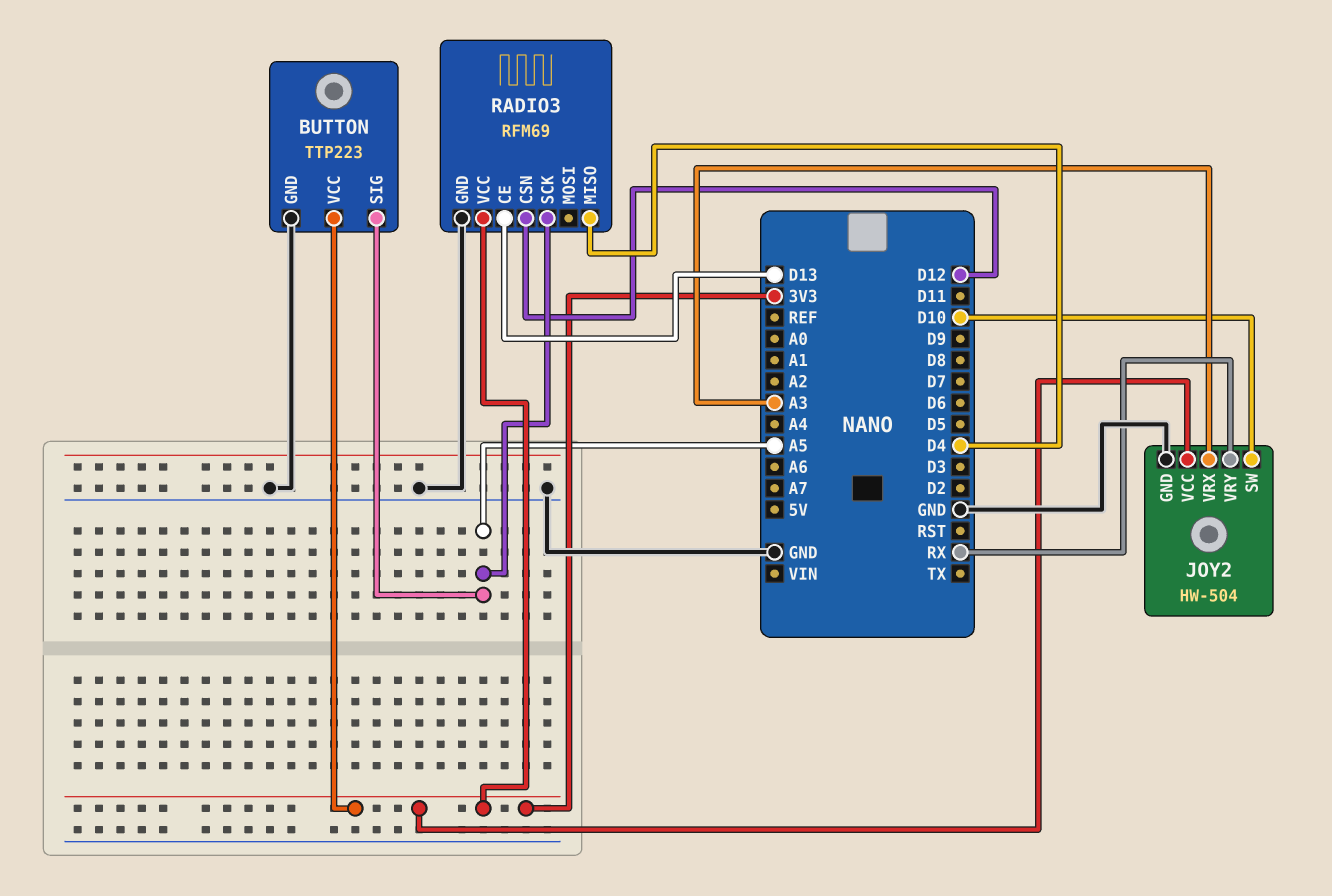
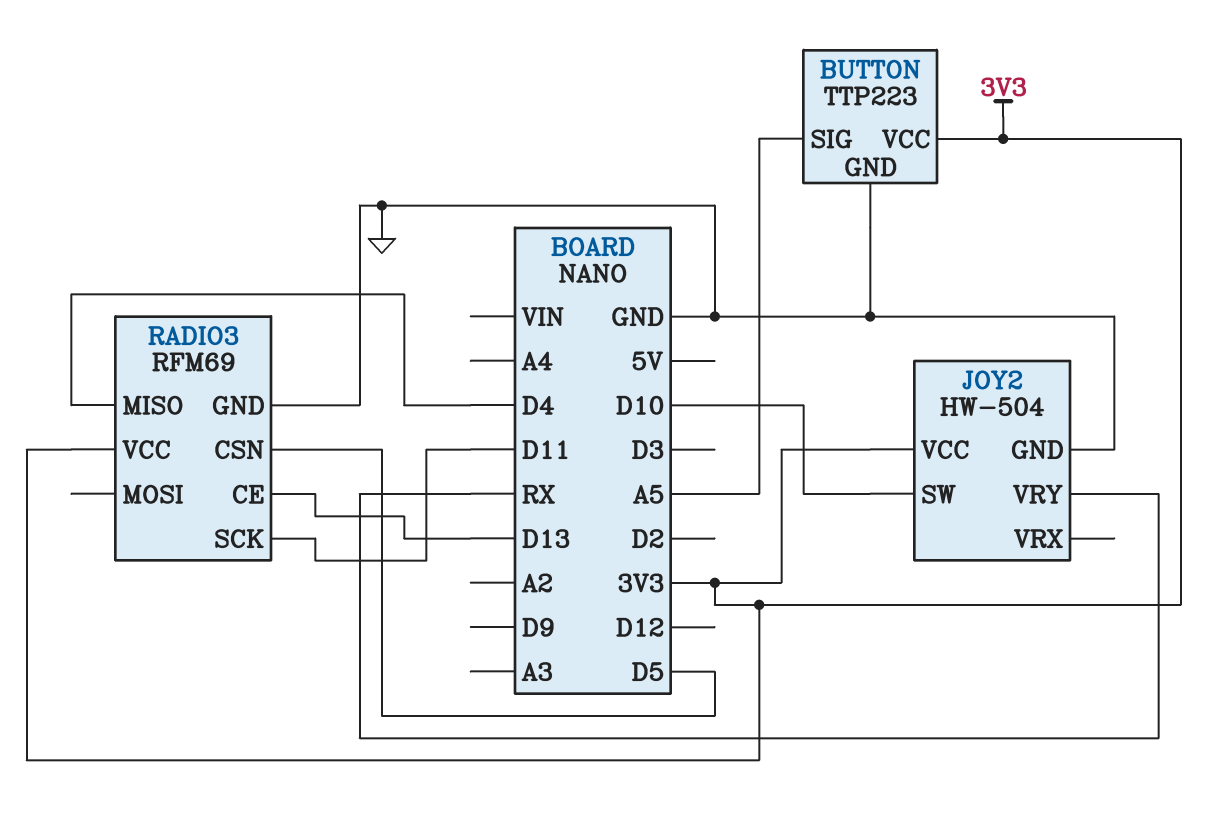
JOY2 pin VRX: A3 -> none
RADIO3 pin CSN: D12 -> D5
RADIO3 pin SCK: A5 -> D11

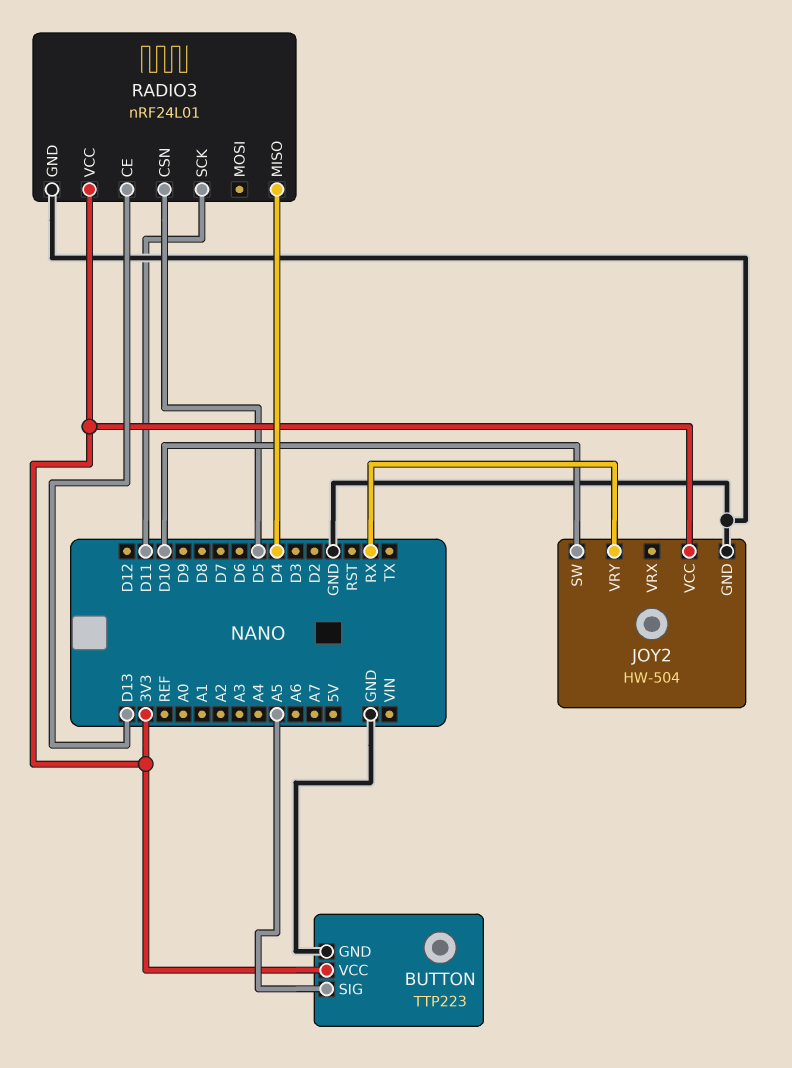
RADIO3: RFM69 -> nRF24L01

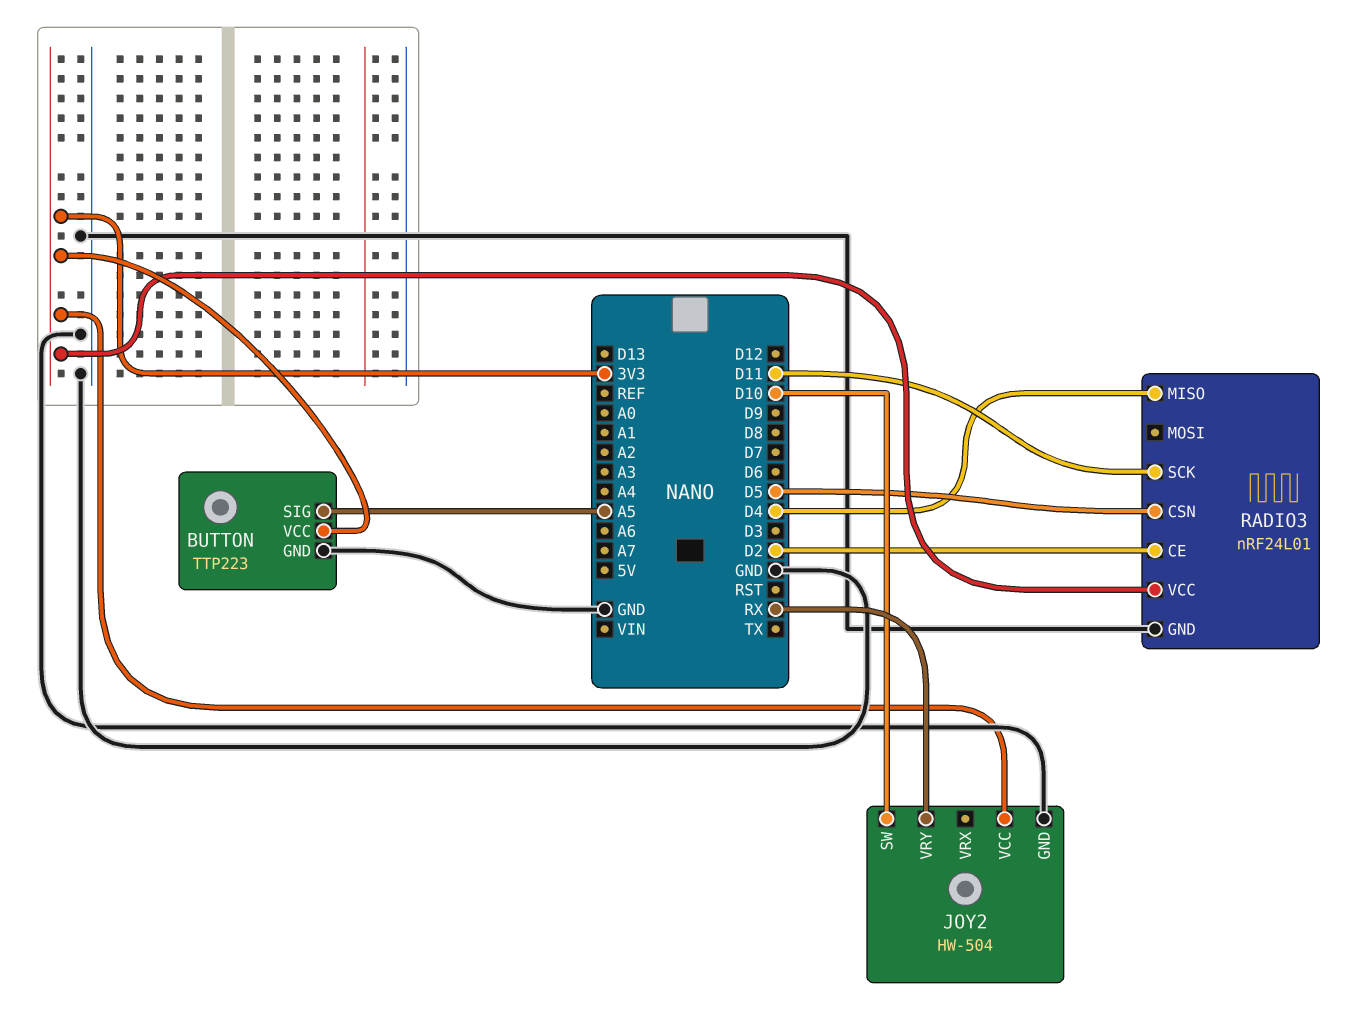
RADIO3 pin CE: D13 -> D2

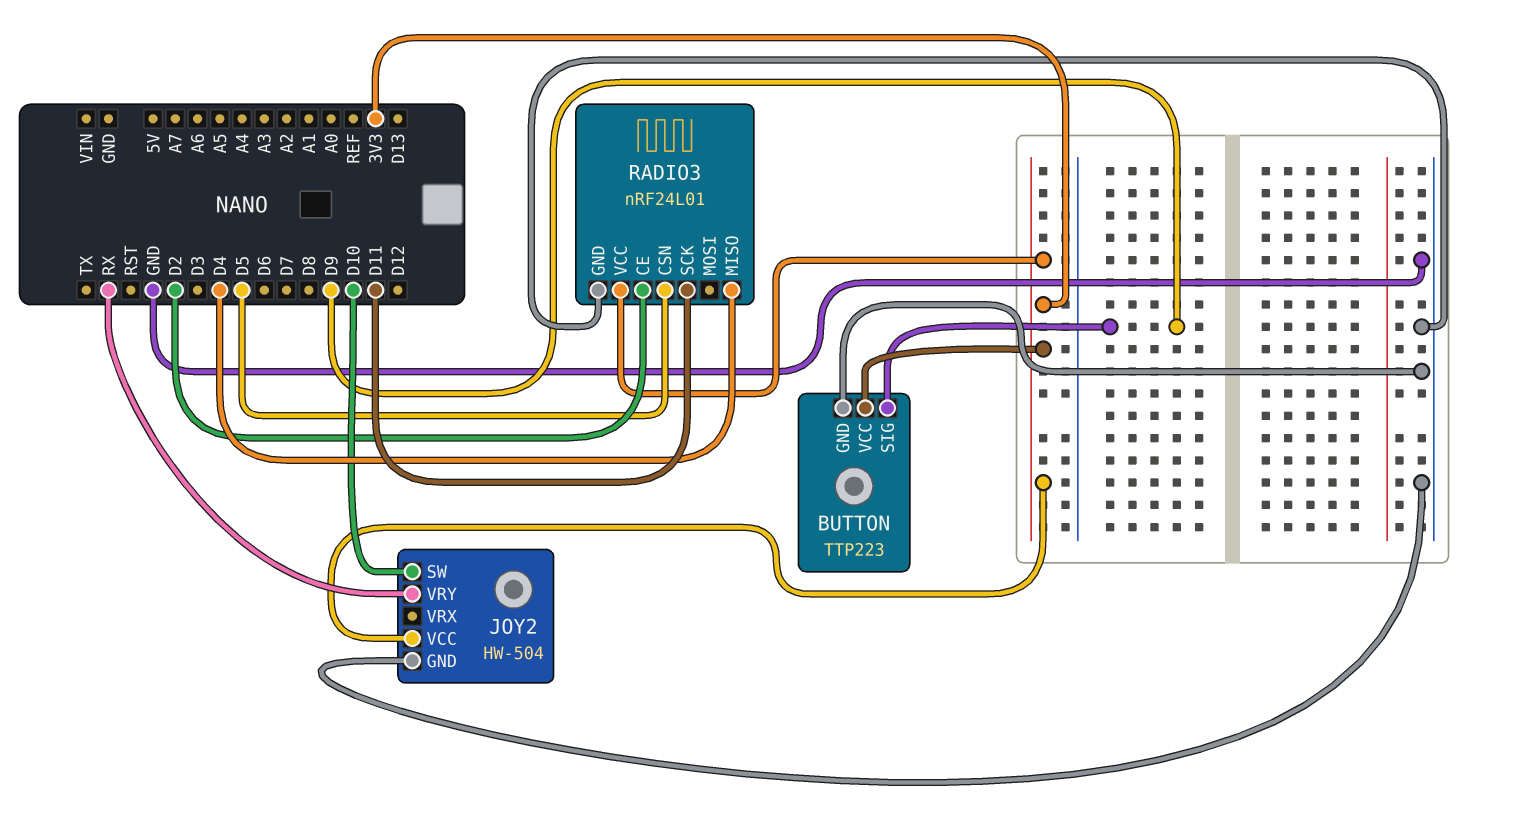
BUTTON pin SIG: A5 -> D9

